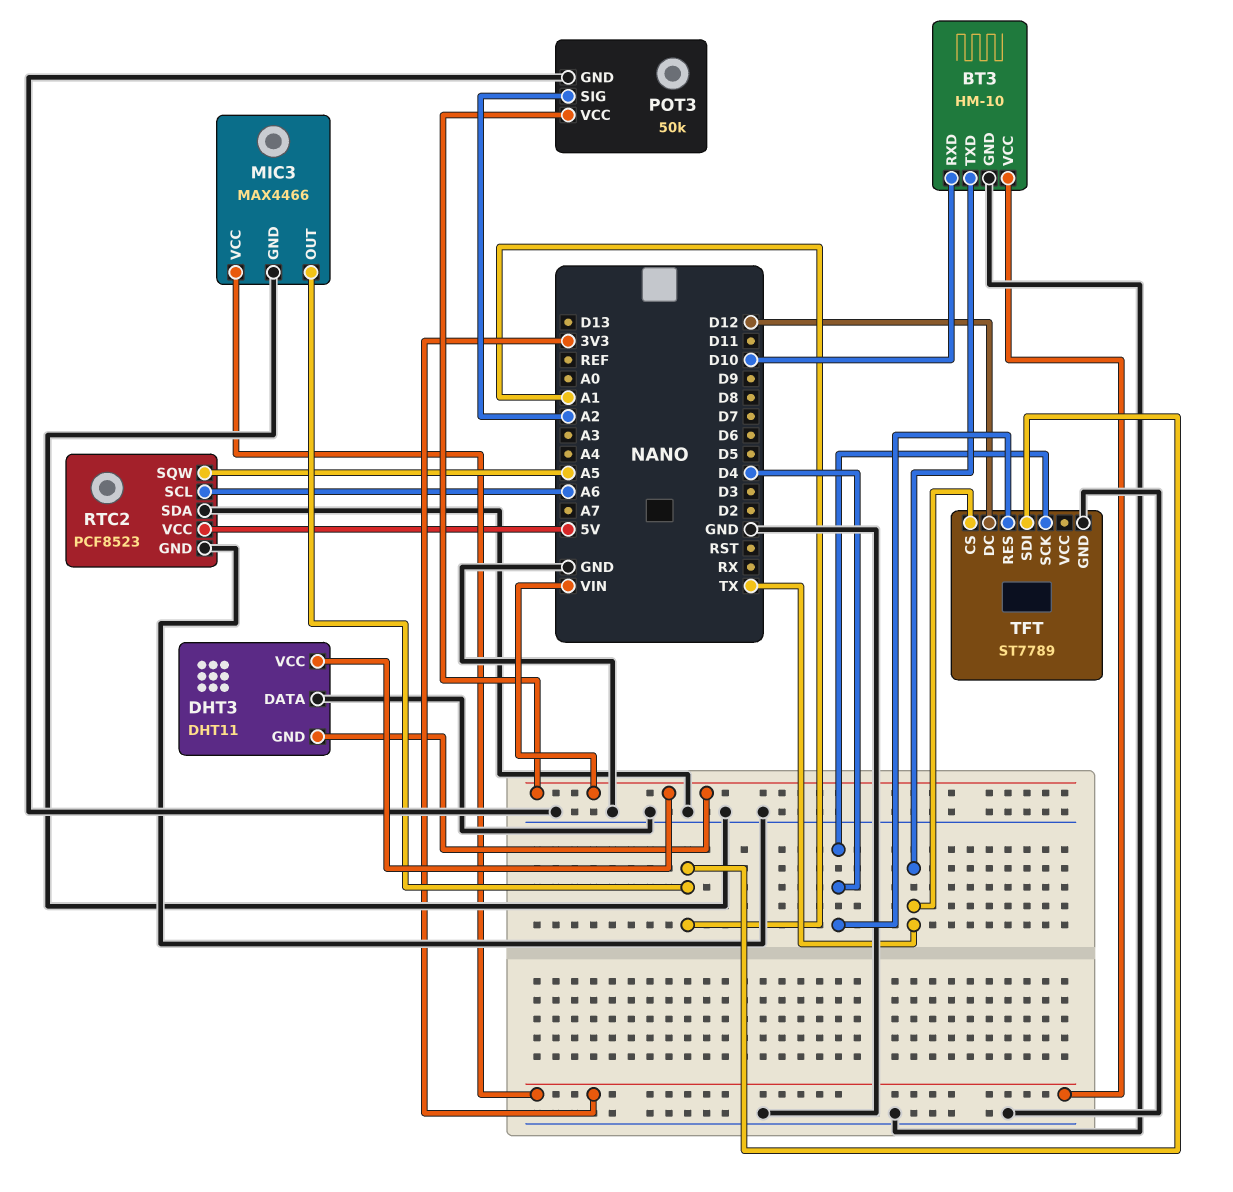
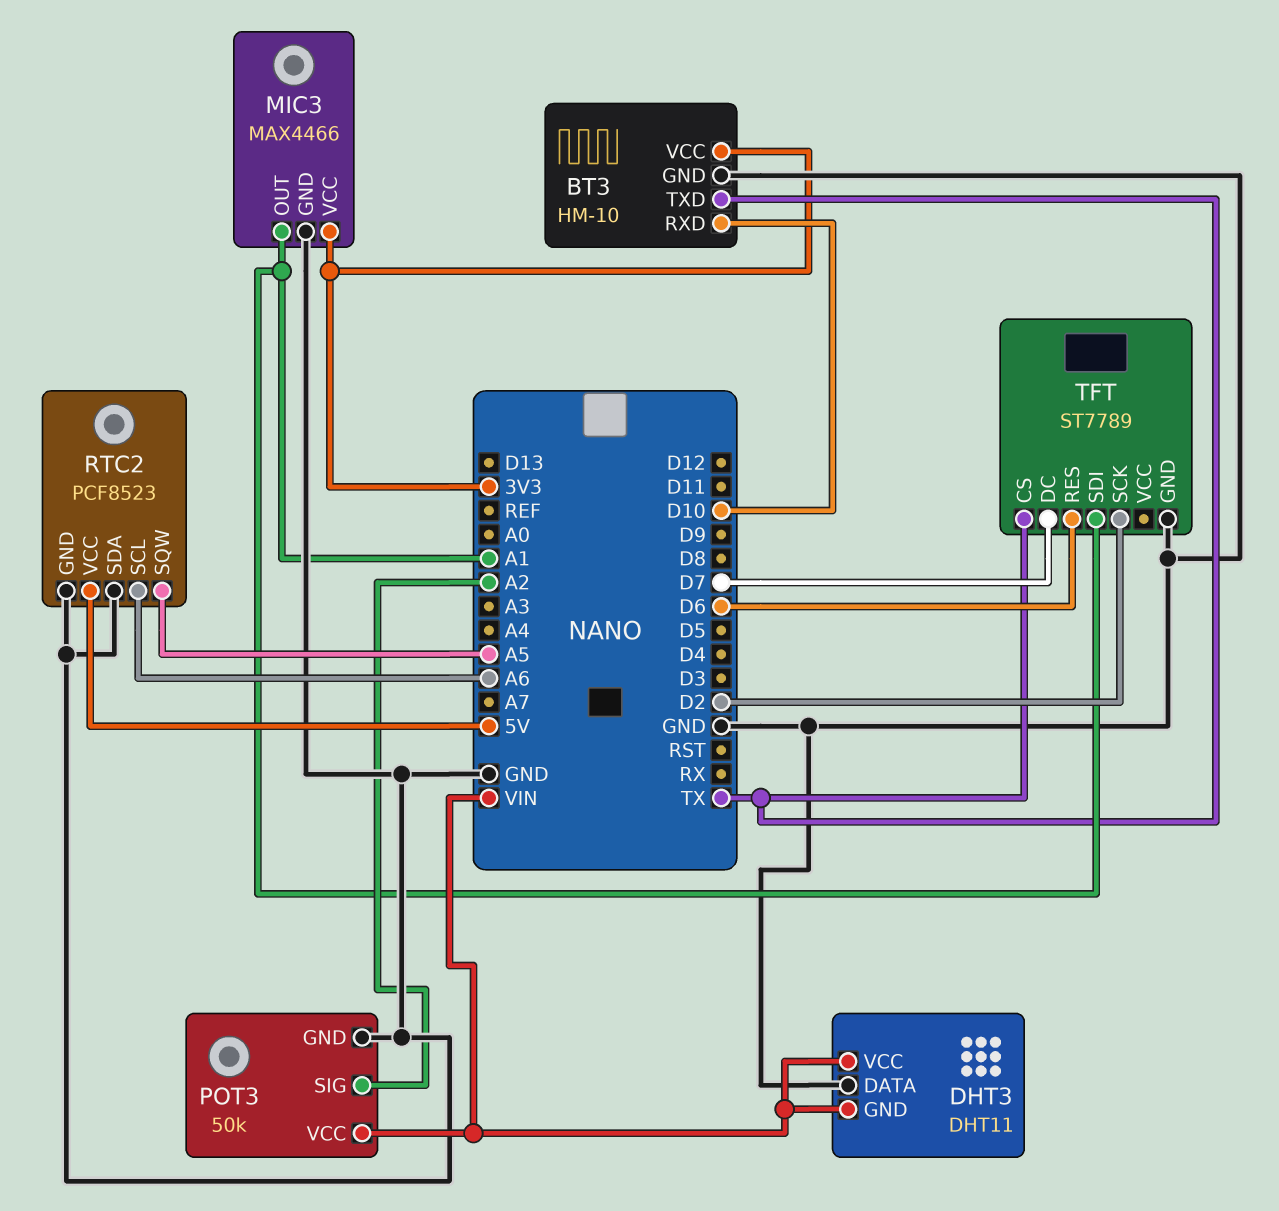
TFT pin DC: D12 -> D7
TFT pin RES: D4 -> D6
TFT pin SCK: D4 -> D2

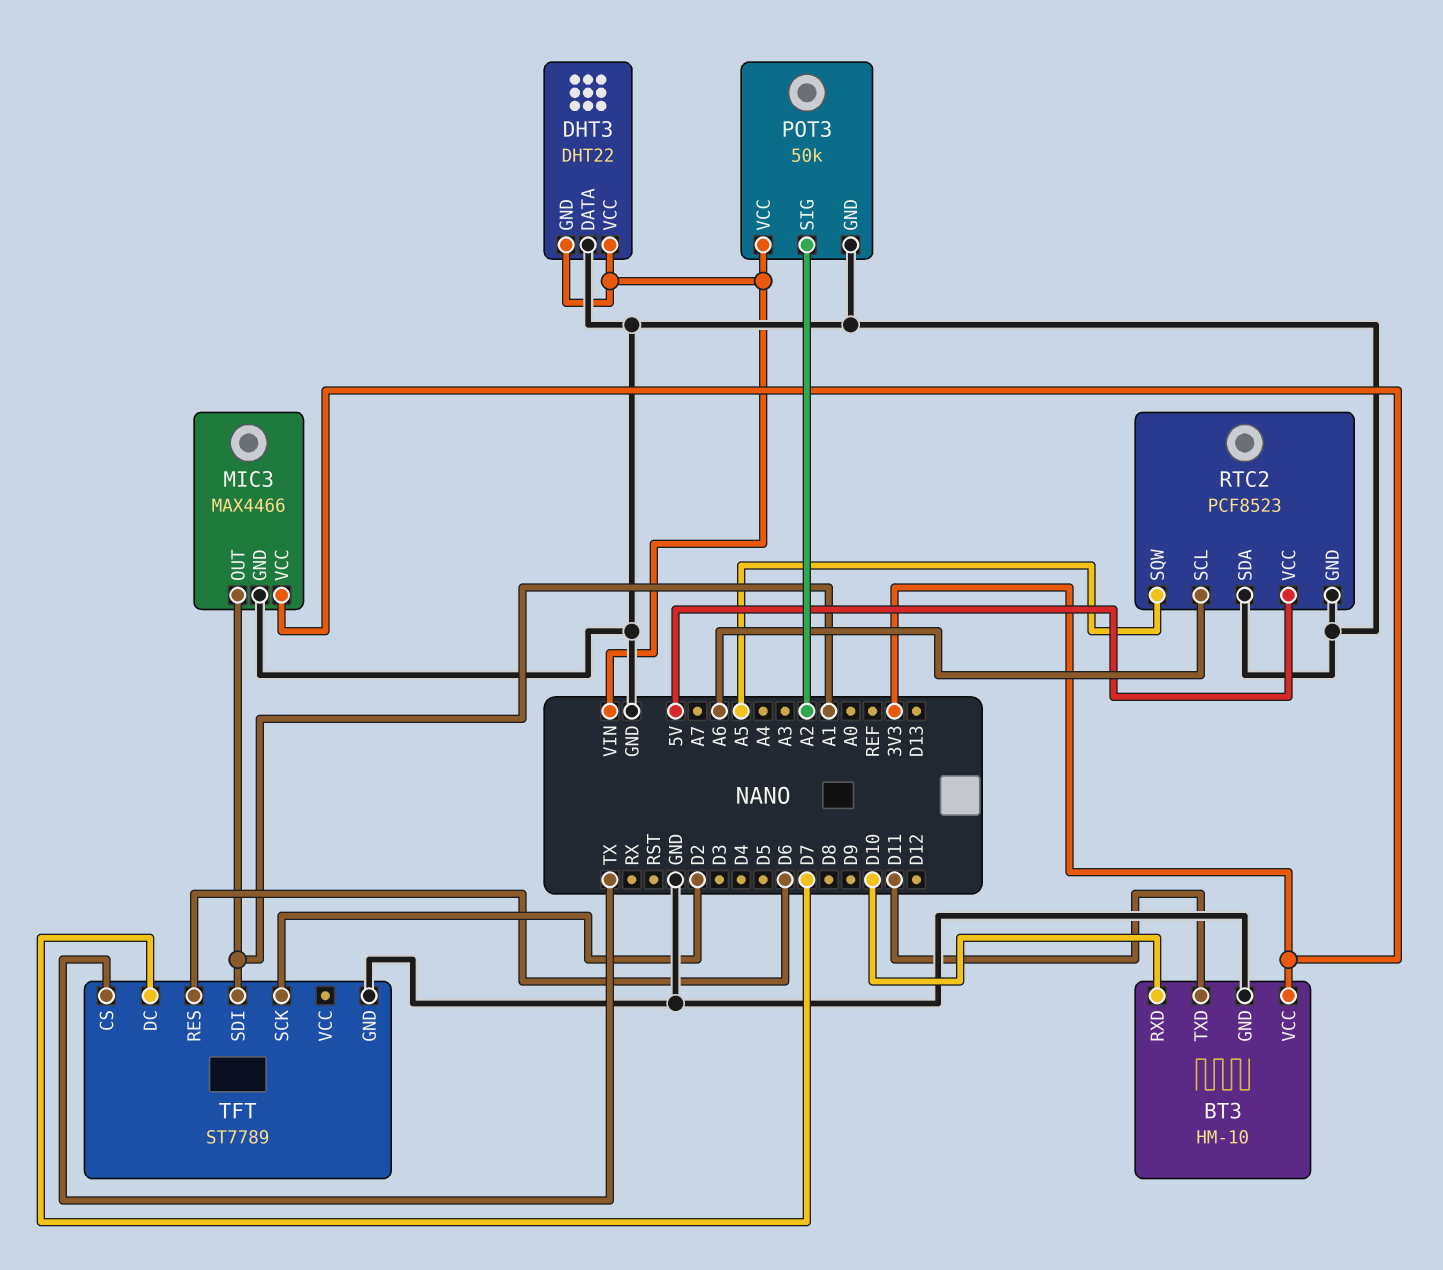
BT3 pin TXD: TX -> D11
DHT3: DHT11 -> DHT22

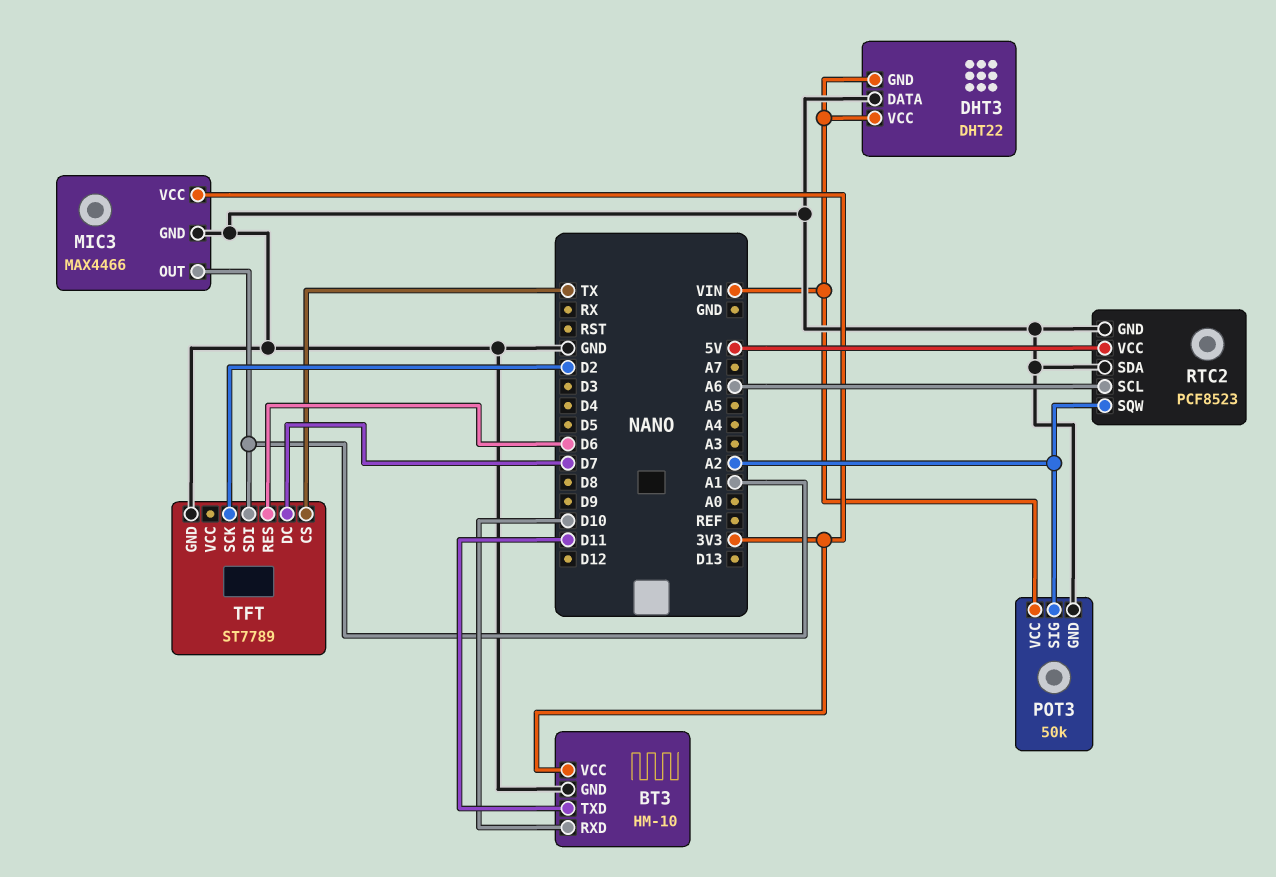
RTC2 pin SQW: A5 -> A2

